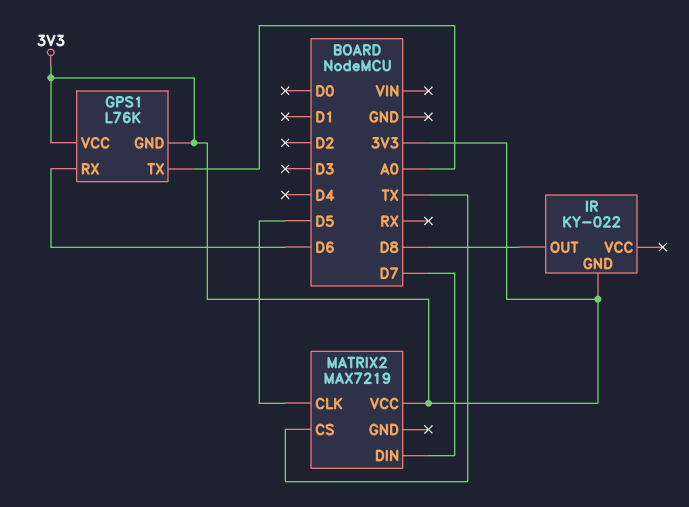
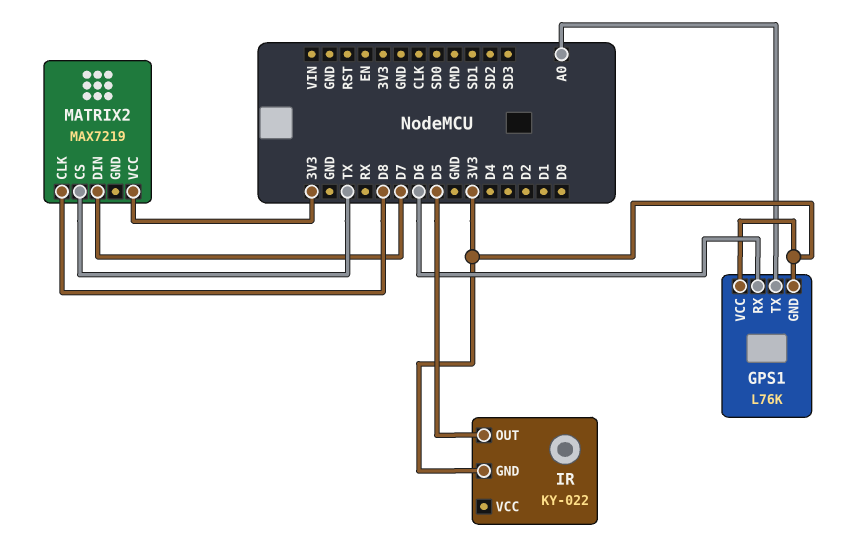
IR pin OUT: D8 -> D5
MATRIX2 pin CLK: D5 -> D8

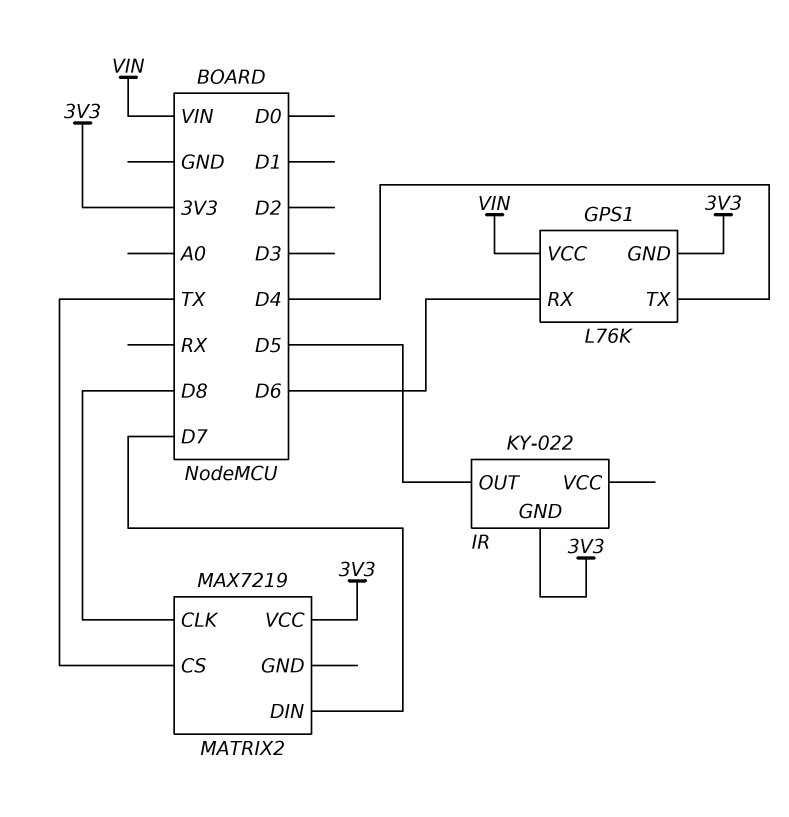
GPS1 pin TX: A0 -> D4
GPS1 pin VCC: 3V3 -> VIN

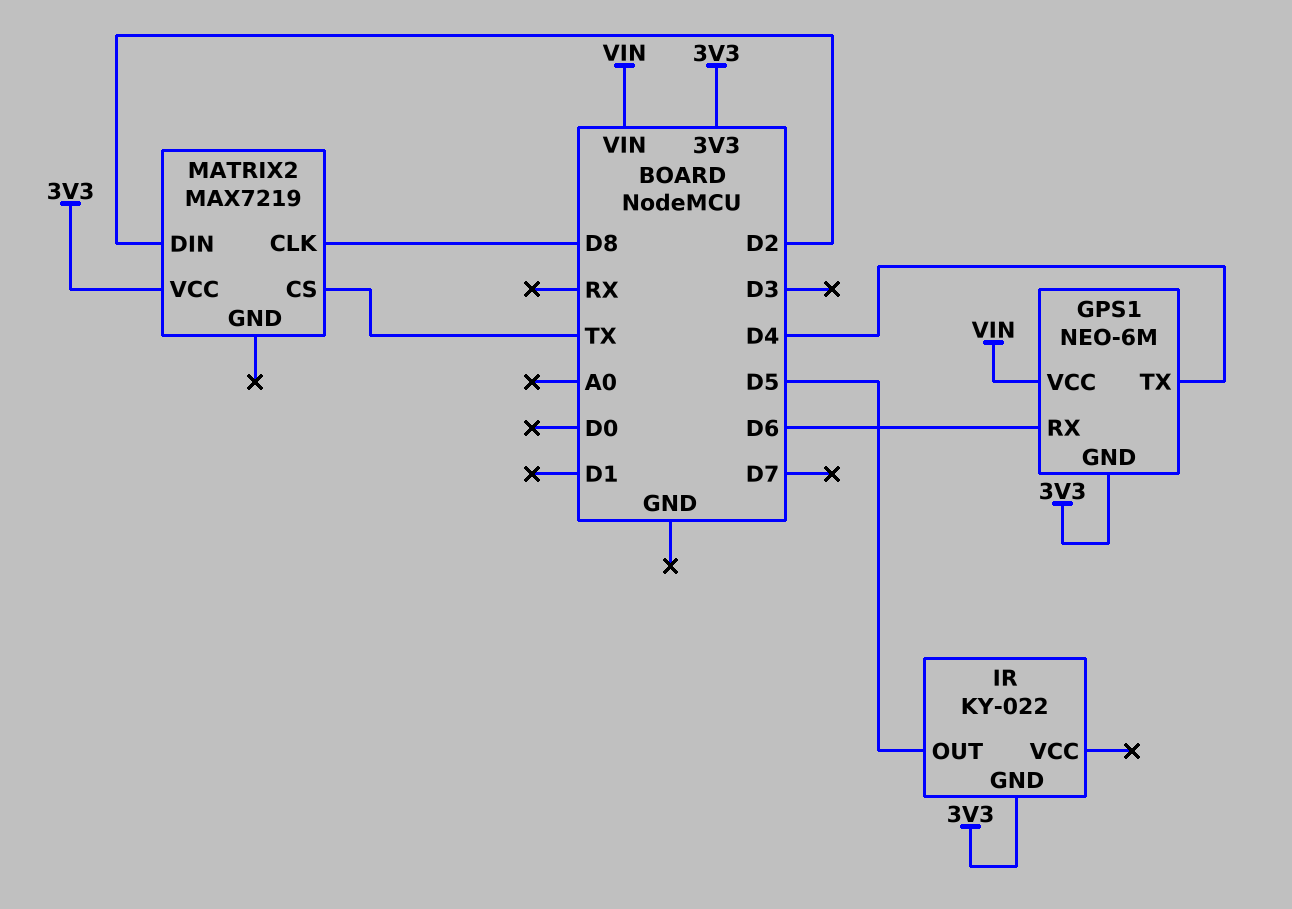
GPS1: L76K -> NEO-6M
MATRIX2 pin DIN: D7 -> D2

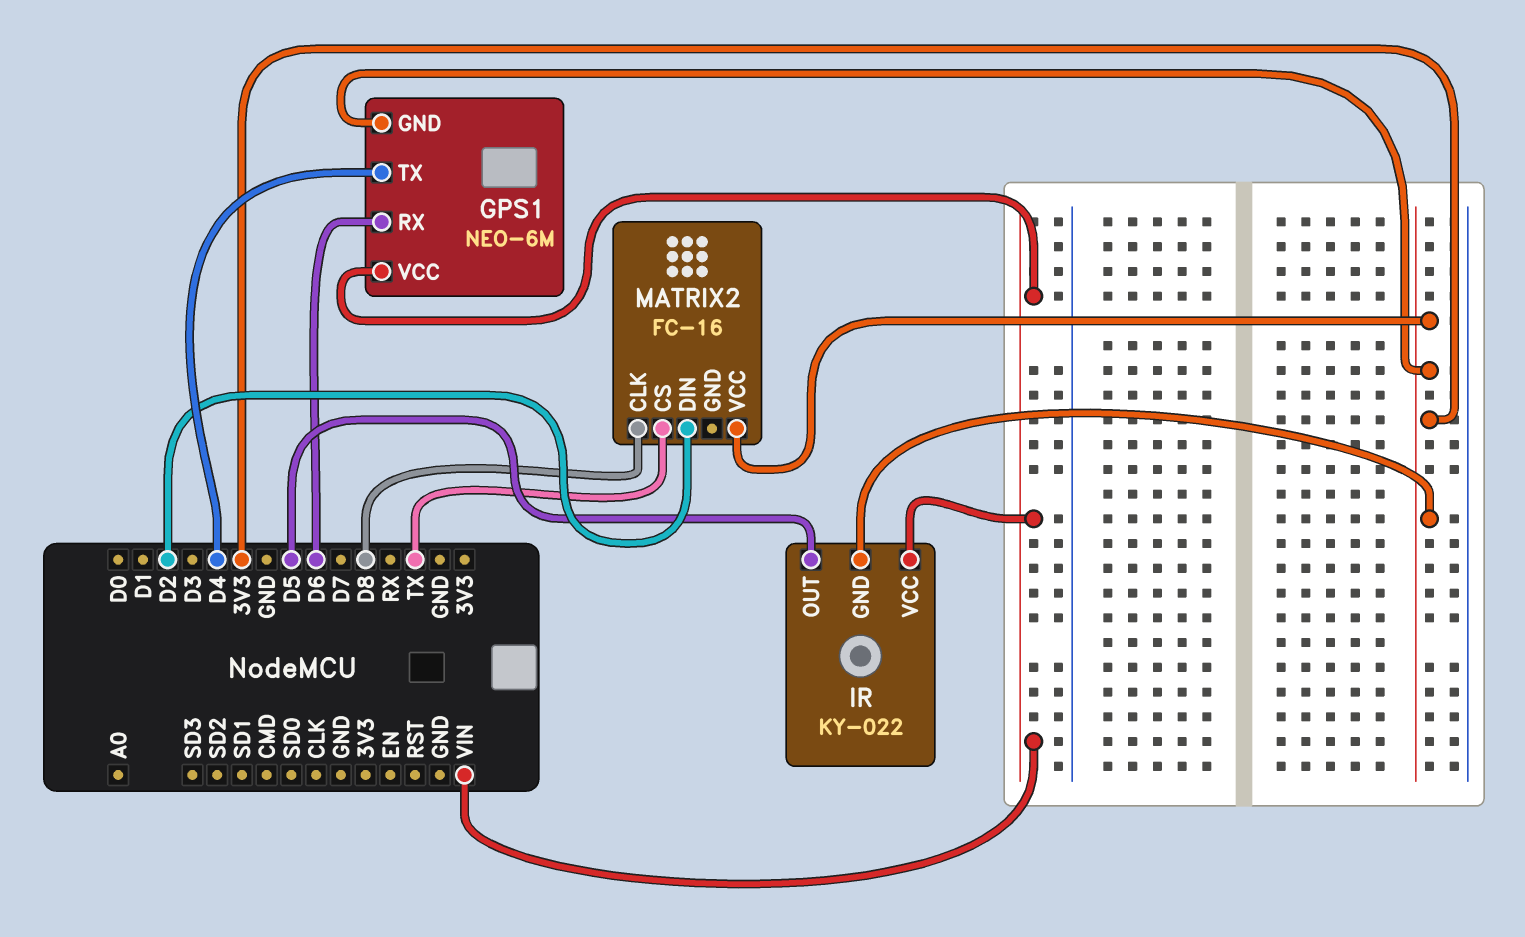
IR pin VCC: none -> VIN
MATRIX2: MAX7219 -> FC-16

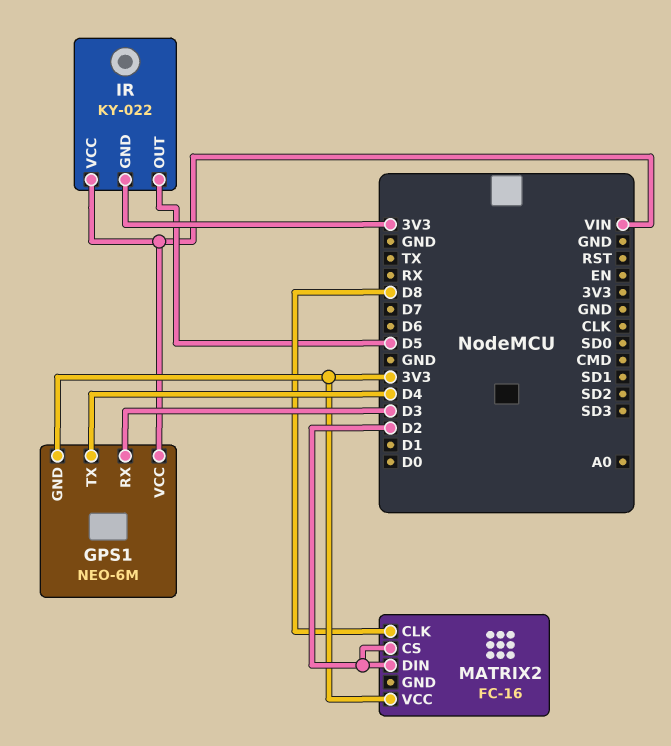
GPS1 pin RX: D6 -> D3
MATRIX2 pin CS: TX -> D2

